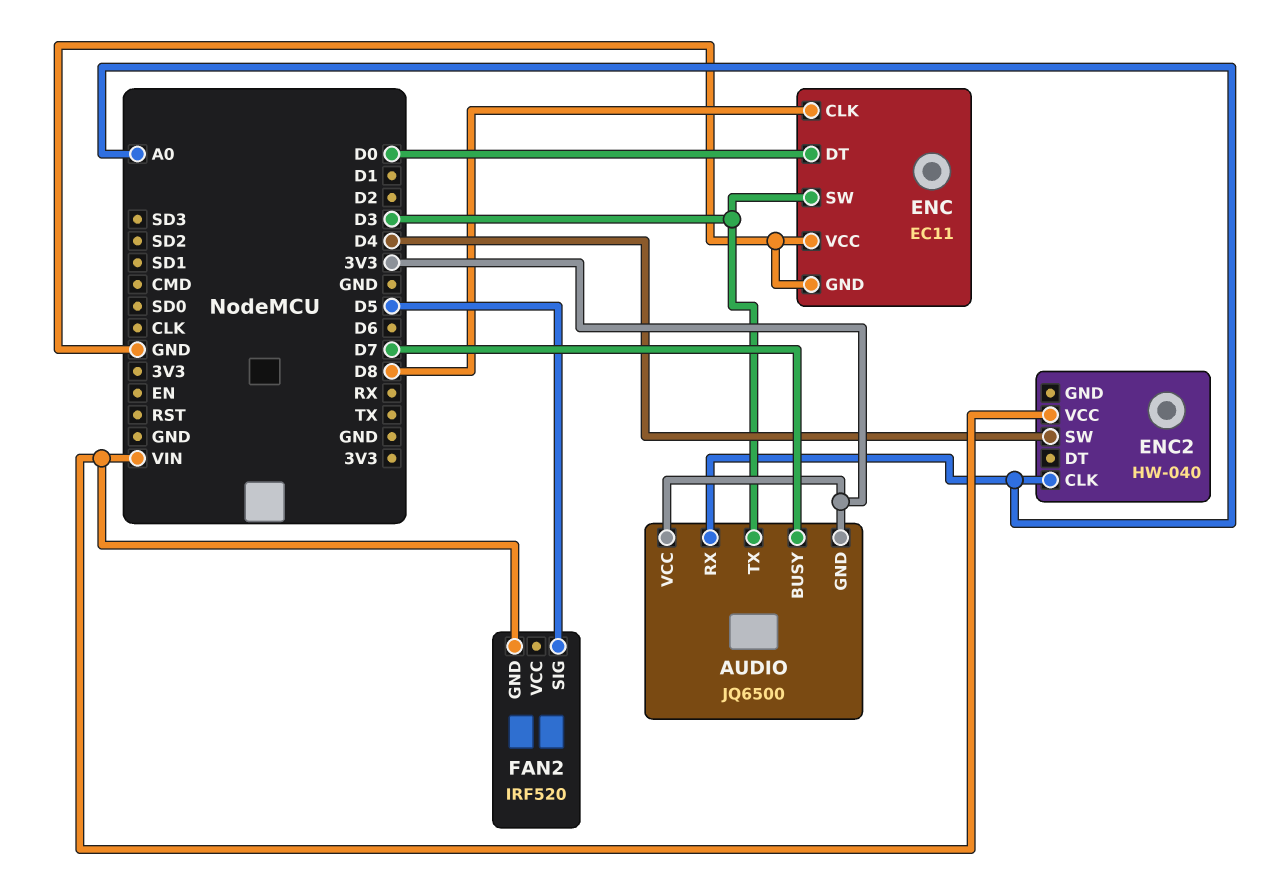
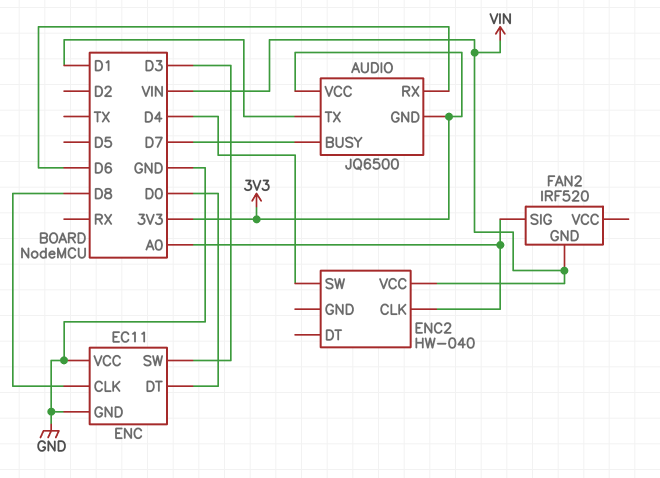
AUDIO pin RX: A0 -> D6
AUDIO pin TX: D3 -> D1
FAN2 pin SIG: D5 -> A0

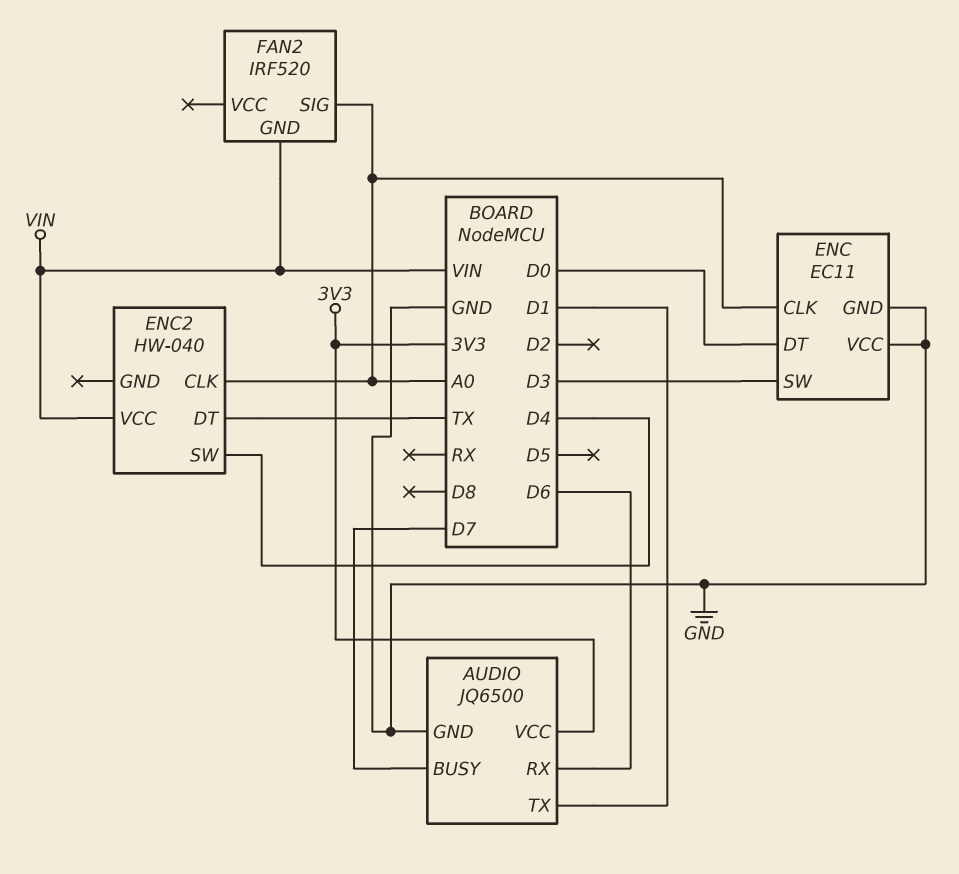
AUDIO pin GND: 3V3 -> GND
ENC pin CLK: D8 -> A0
ENC2 pin DT: none -> TX

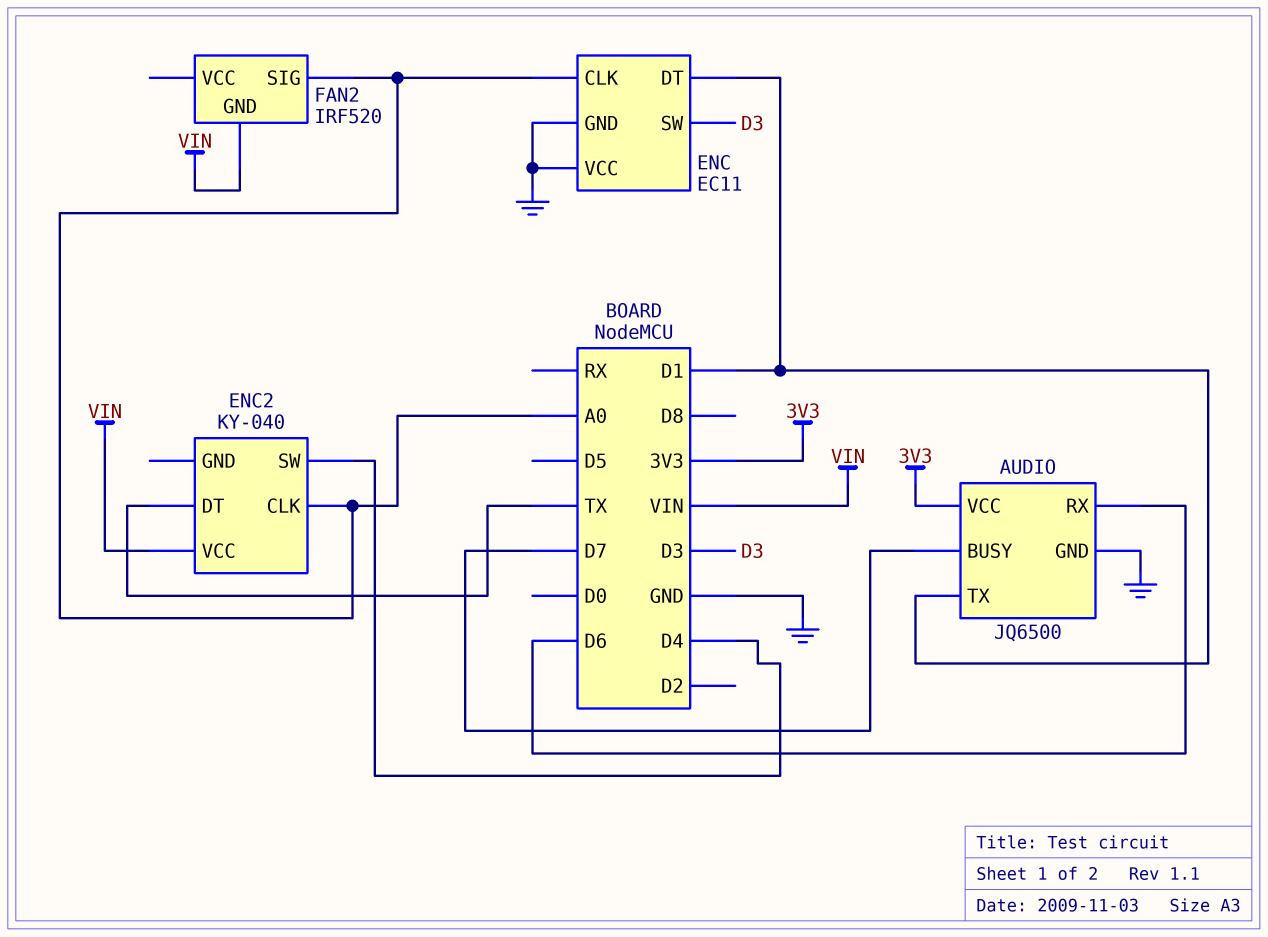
ENC pin DT: D0 -> D1
ENC2: HW-040 -> KY-040

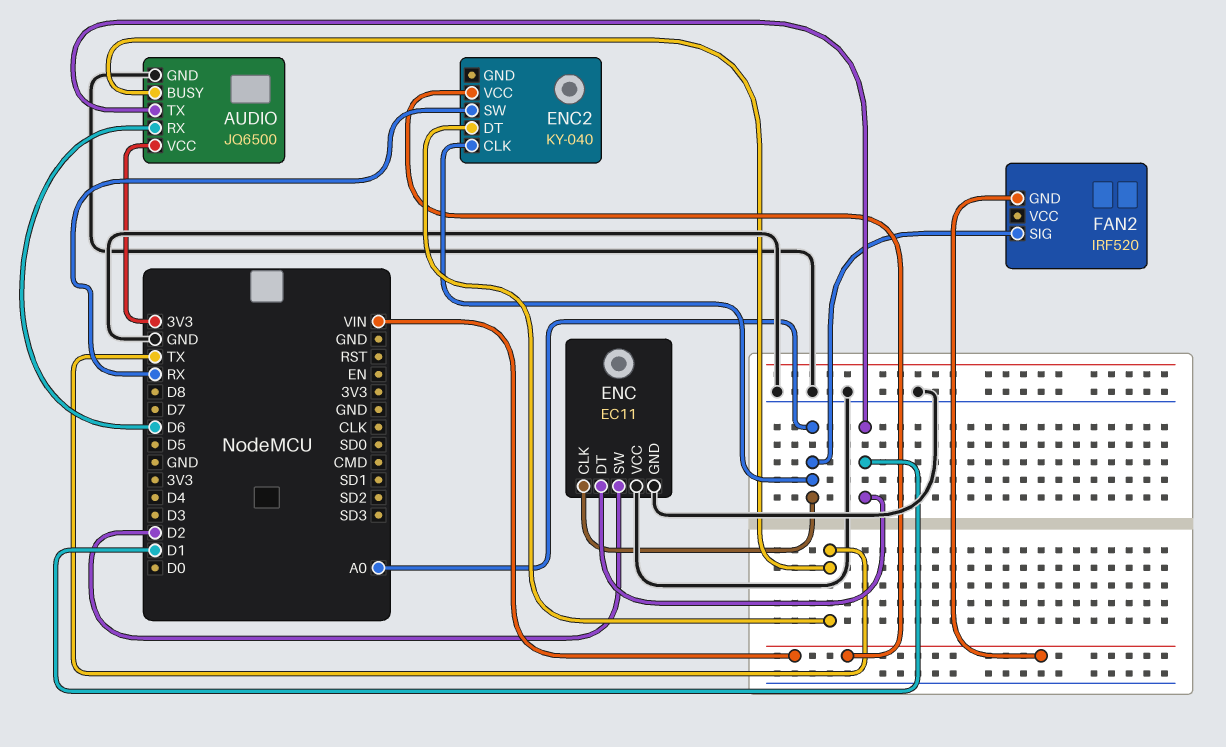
AUDIO pin BUSY: D7 -> TX
ENC pin SW: D3 -> D2
ENC2 pin SW: D4 -> RX

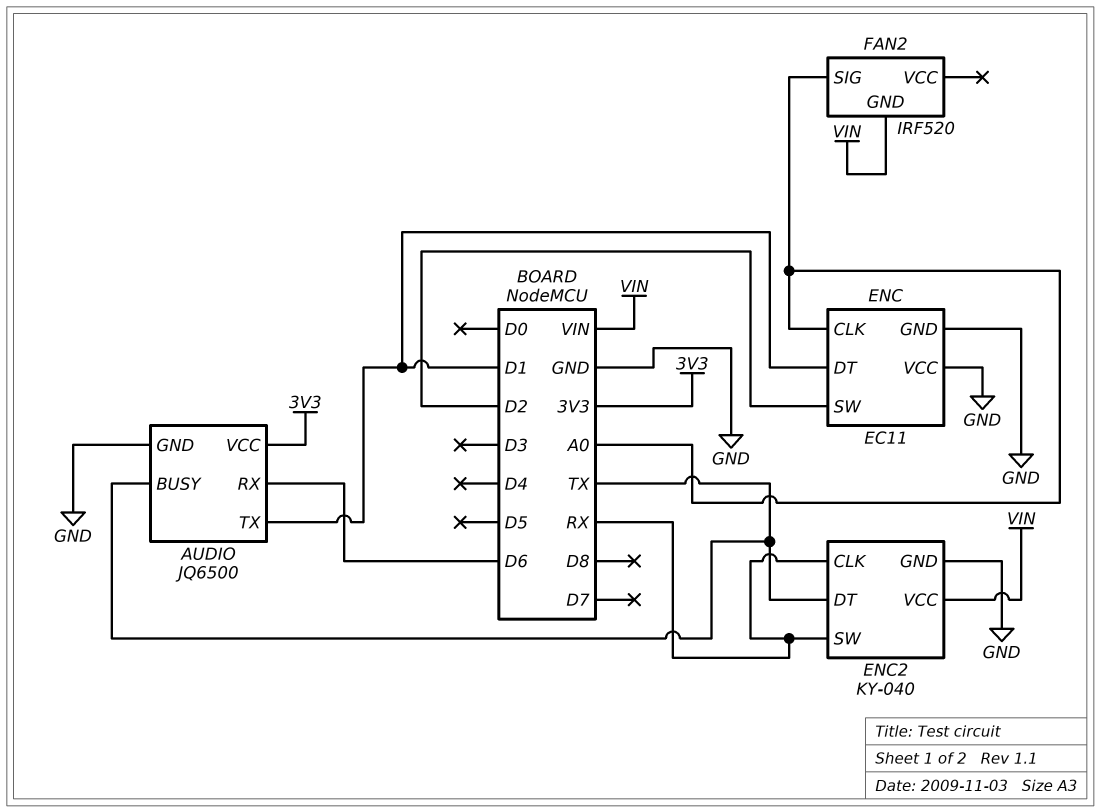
ENC2 pin CLK: A0 -> RX
ENC2 pin GND: none -> GND

